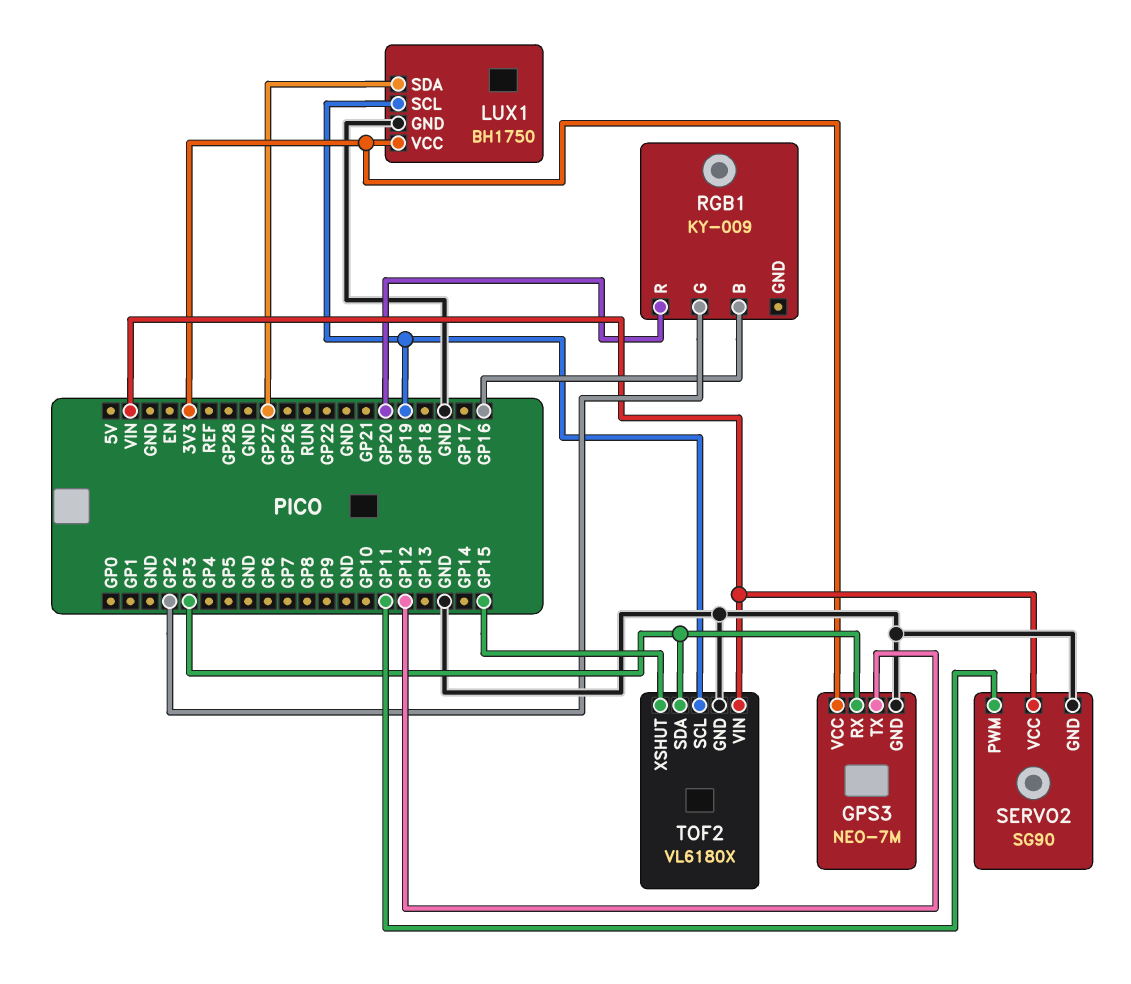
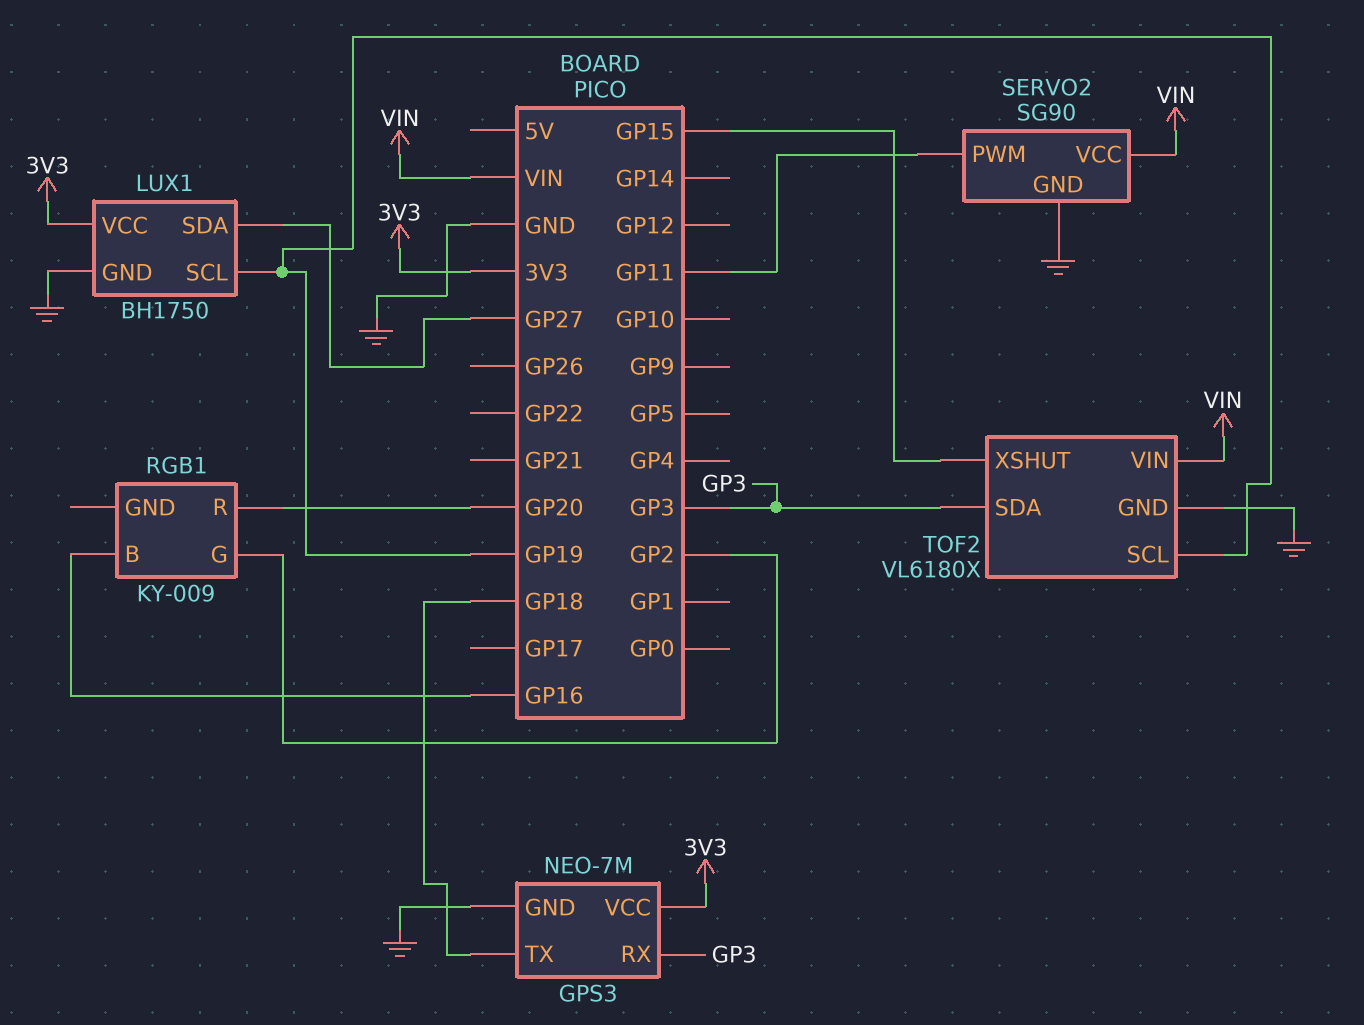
GPS3 pin TX: GP12 -> GP18

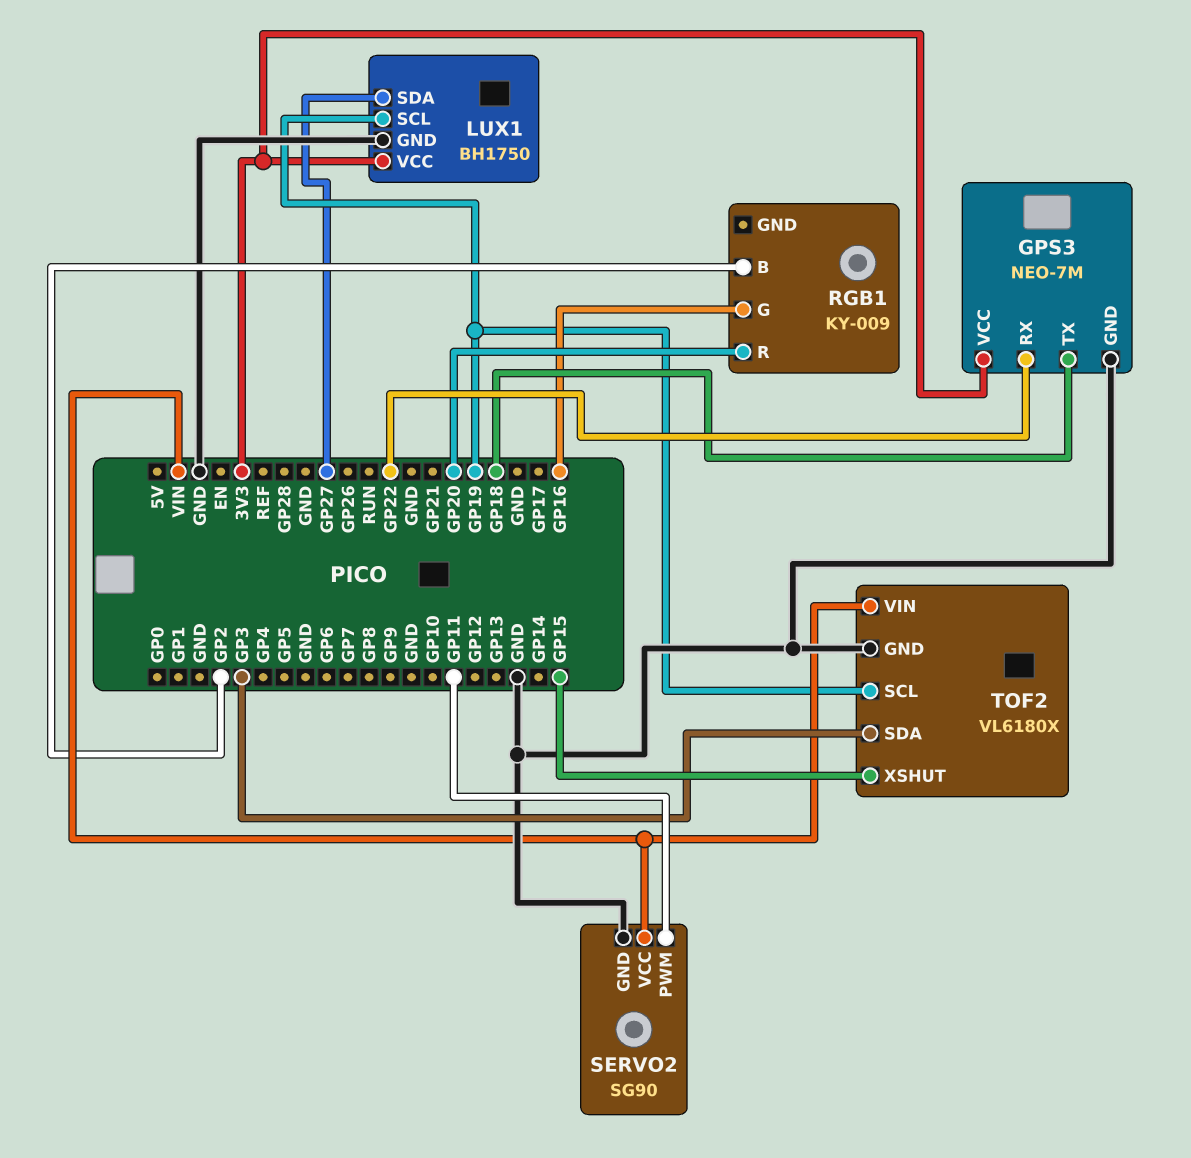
GPS3 pin RX: GP3 -> GP22
RGB1 pin B: GP16 -> GP2
RGB1 pin G: GP2 -> GP16

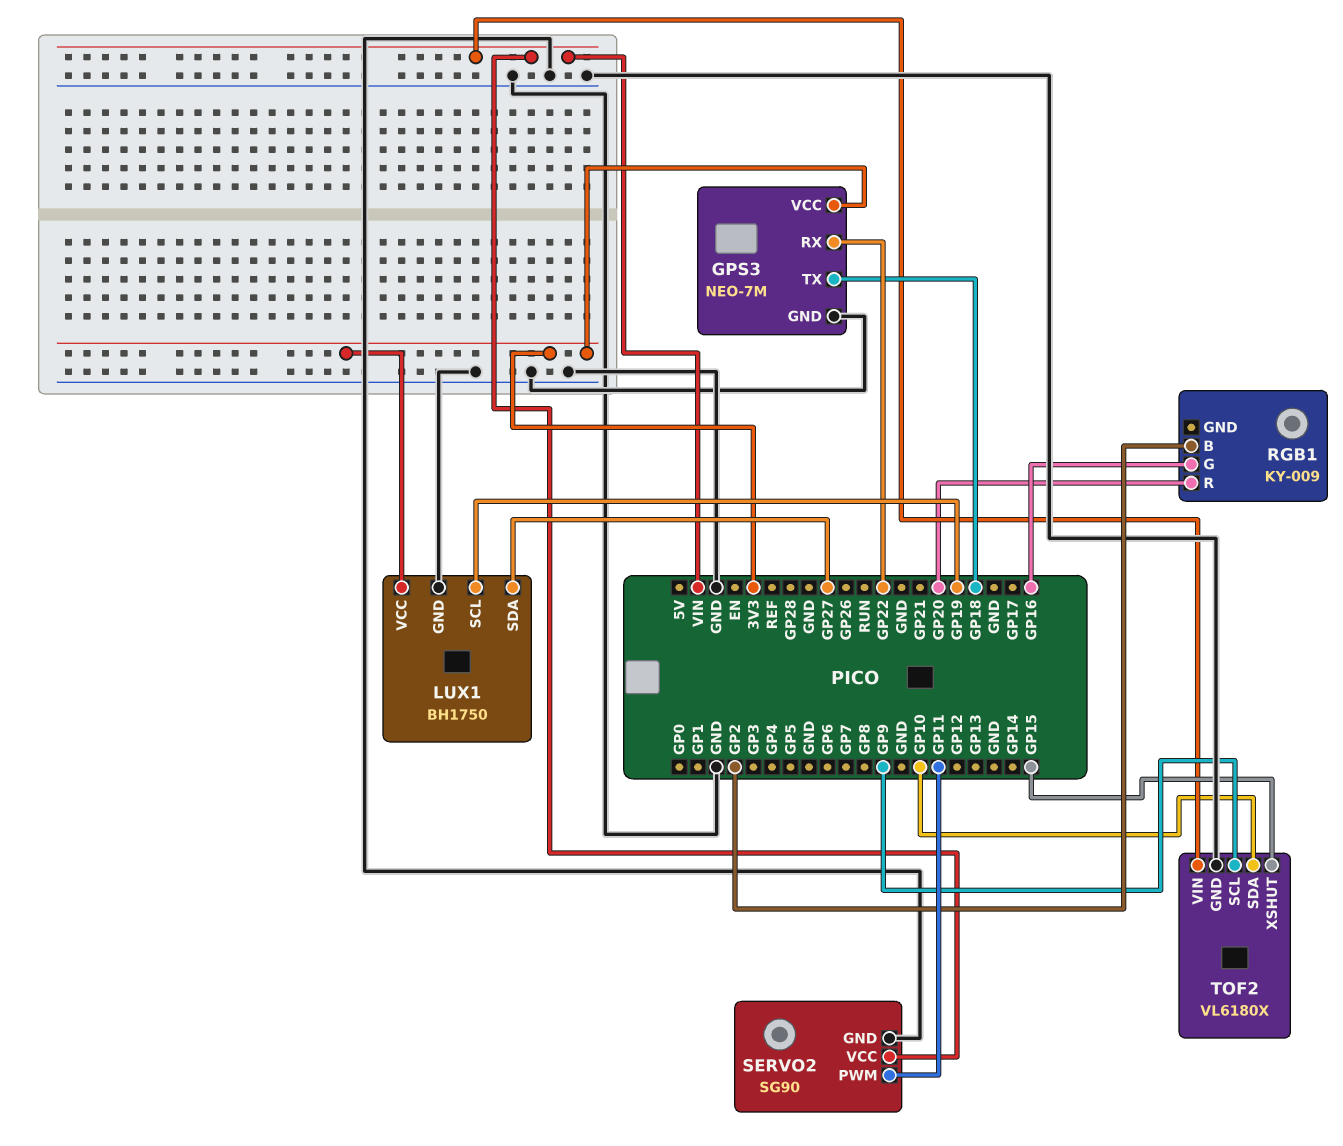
TOF2 pin SCL: GP19 -> GP9
TOF2 pin SDA: GP3 -> GP10

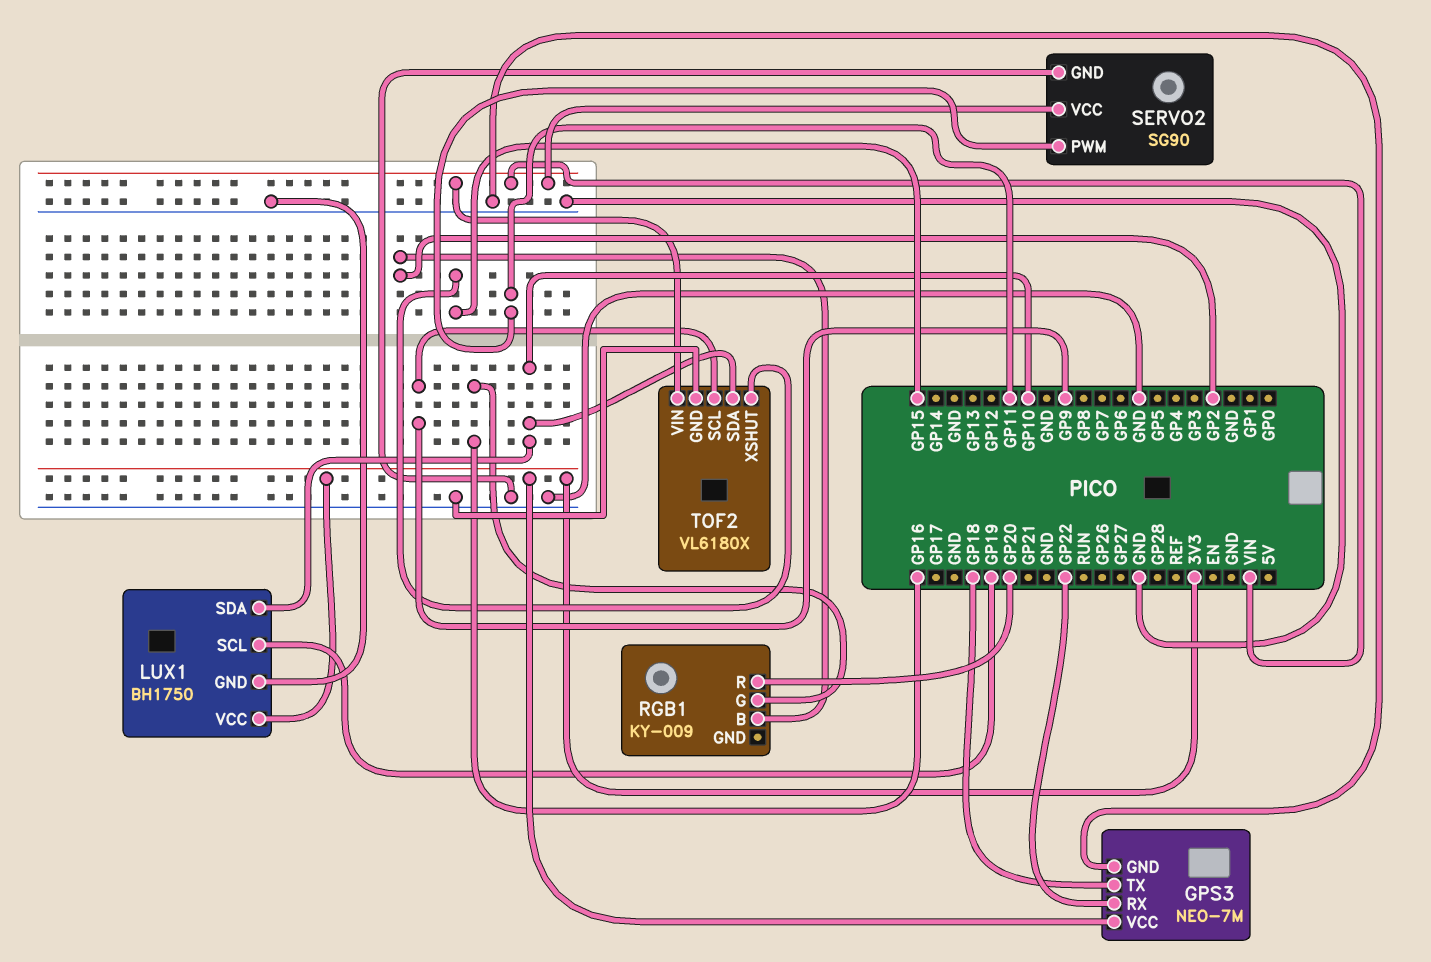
LUX1 pin SDA: GP27 -> GP10

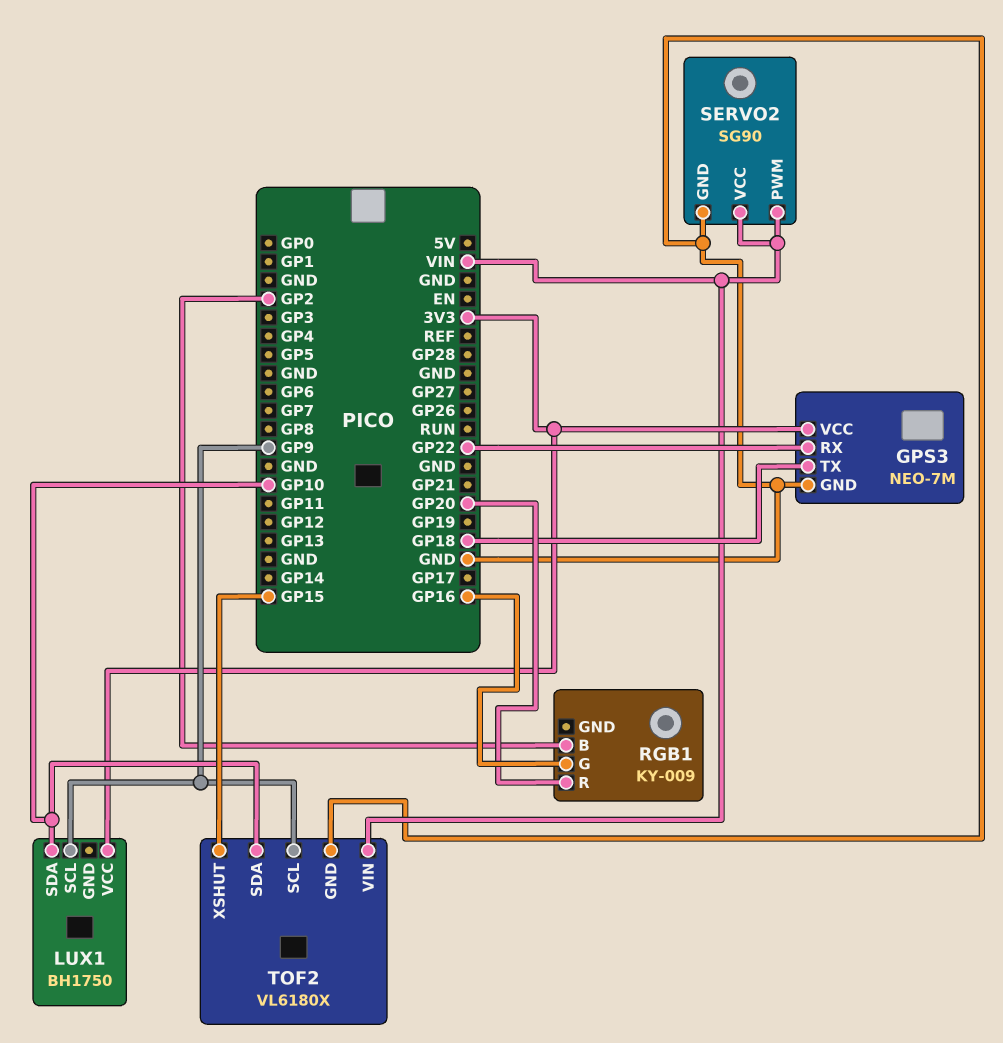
LUX1 pin GND: GND -> none
LUX1 pin SCL: GP19 -> GP9
SERVO2 pin PWM: GP11 -> VIN

